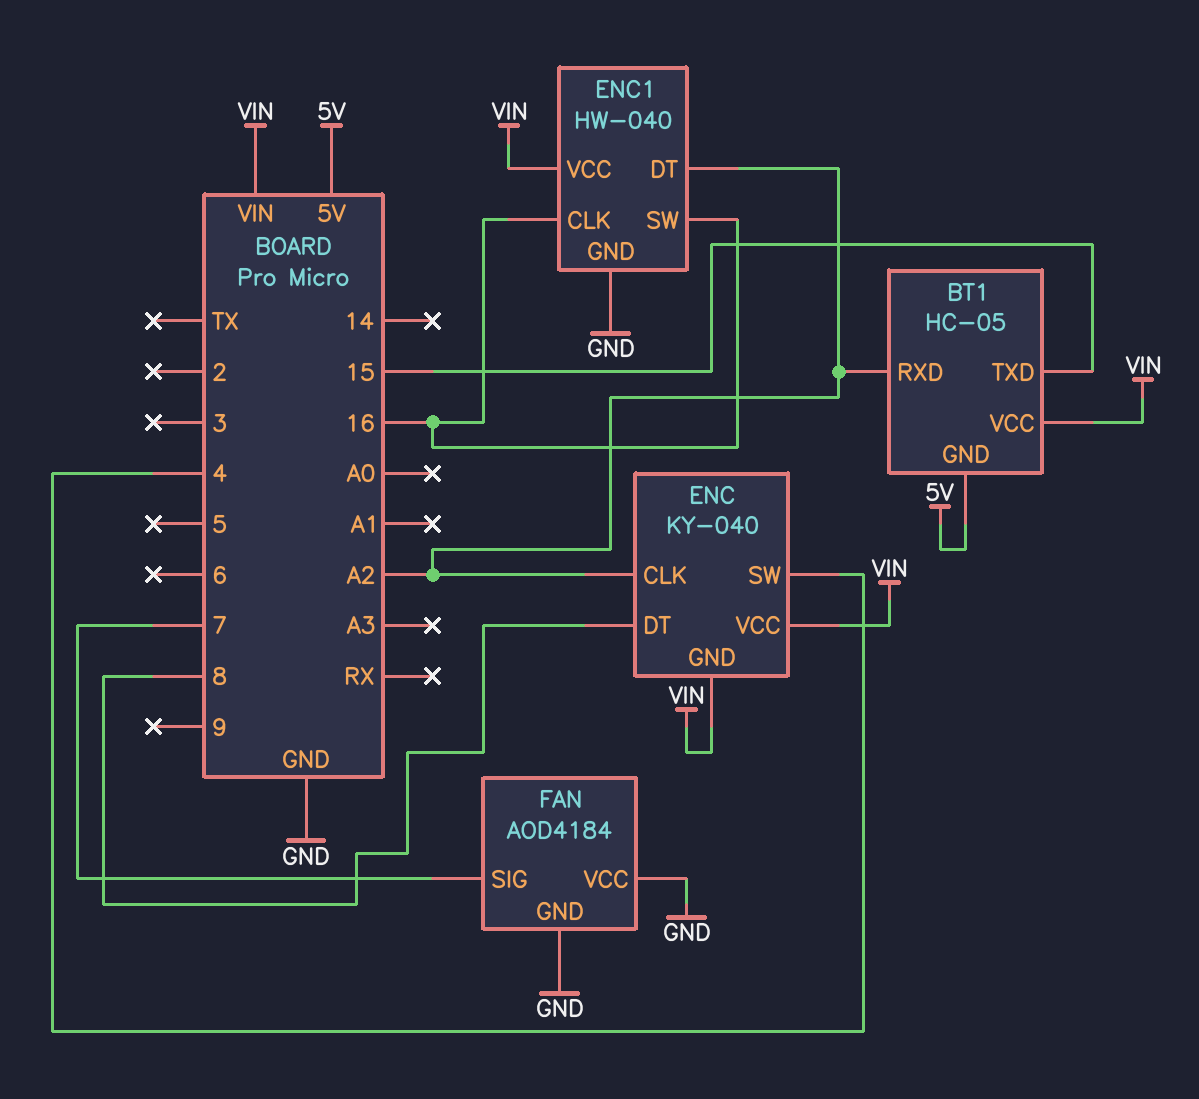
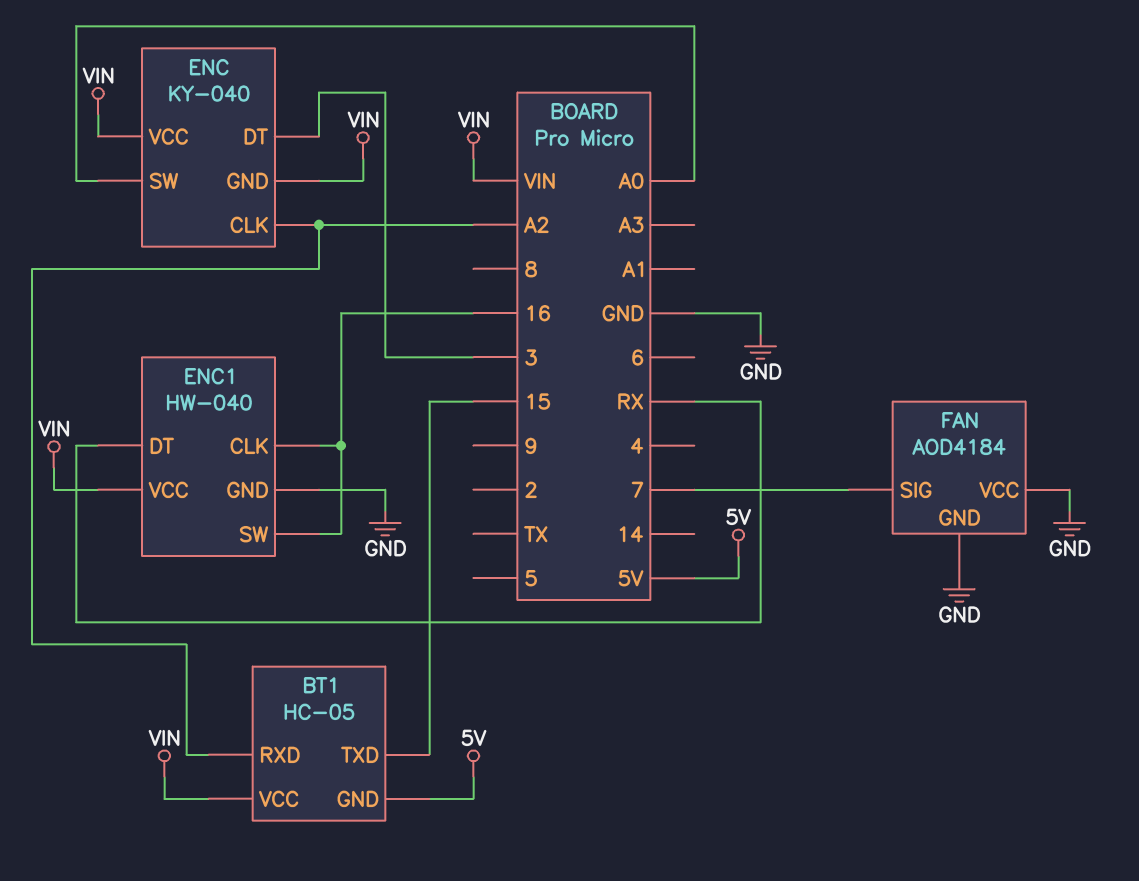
ENC pin DT: 8 -> 3
ENC pin SW: 4 -> A0
ENC1 pin DT: A2 -> RX

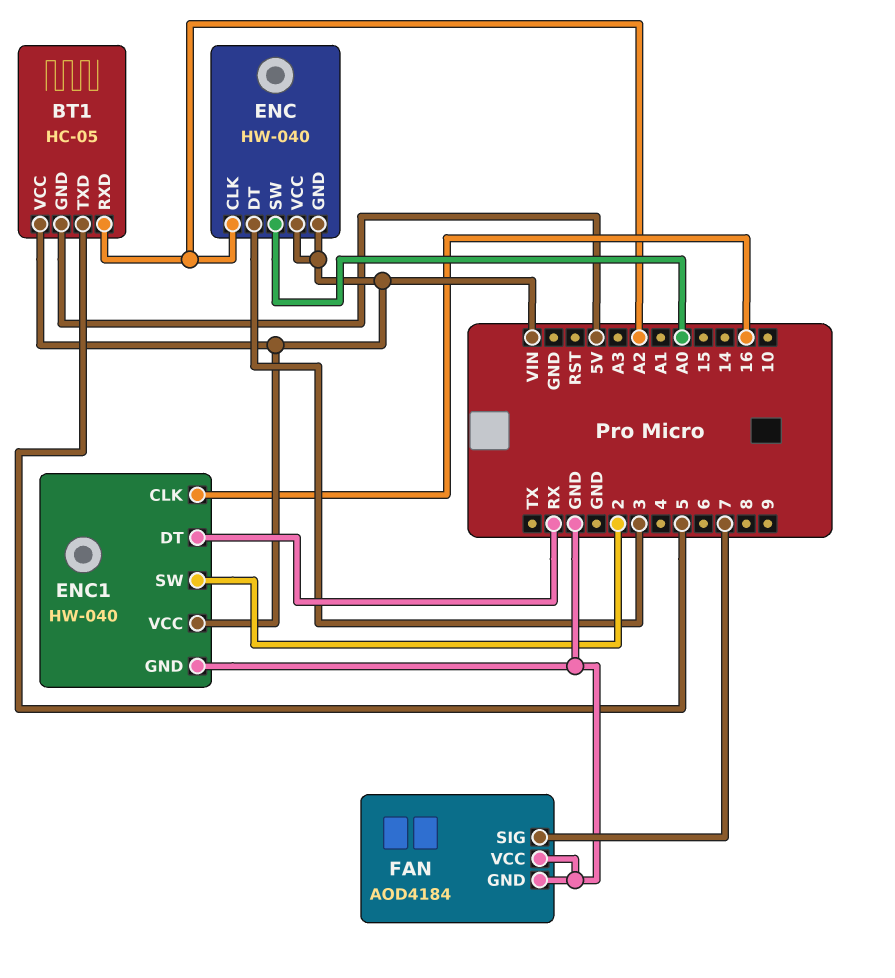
BT1 pin TXD: 15 -> 5
ENC: KY-040 -> HW-040
ENC1 pin SW: 16 -> 2

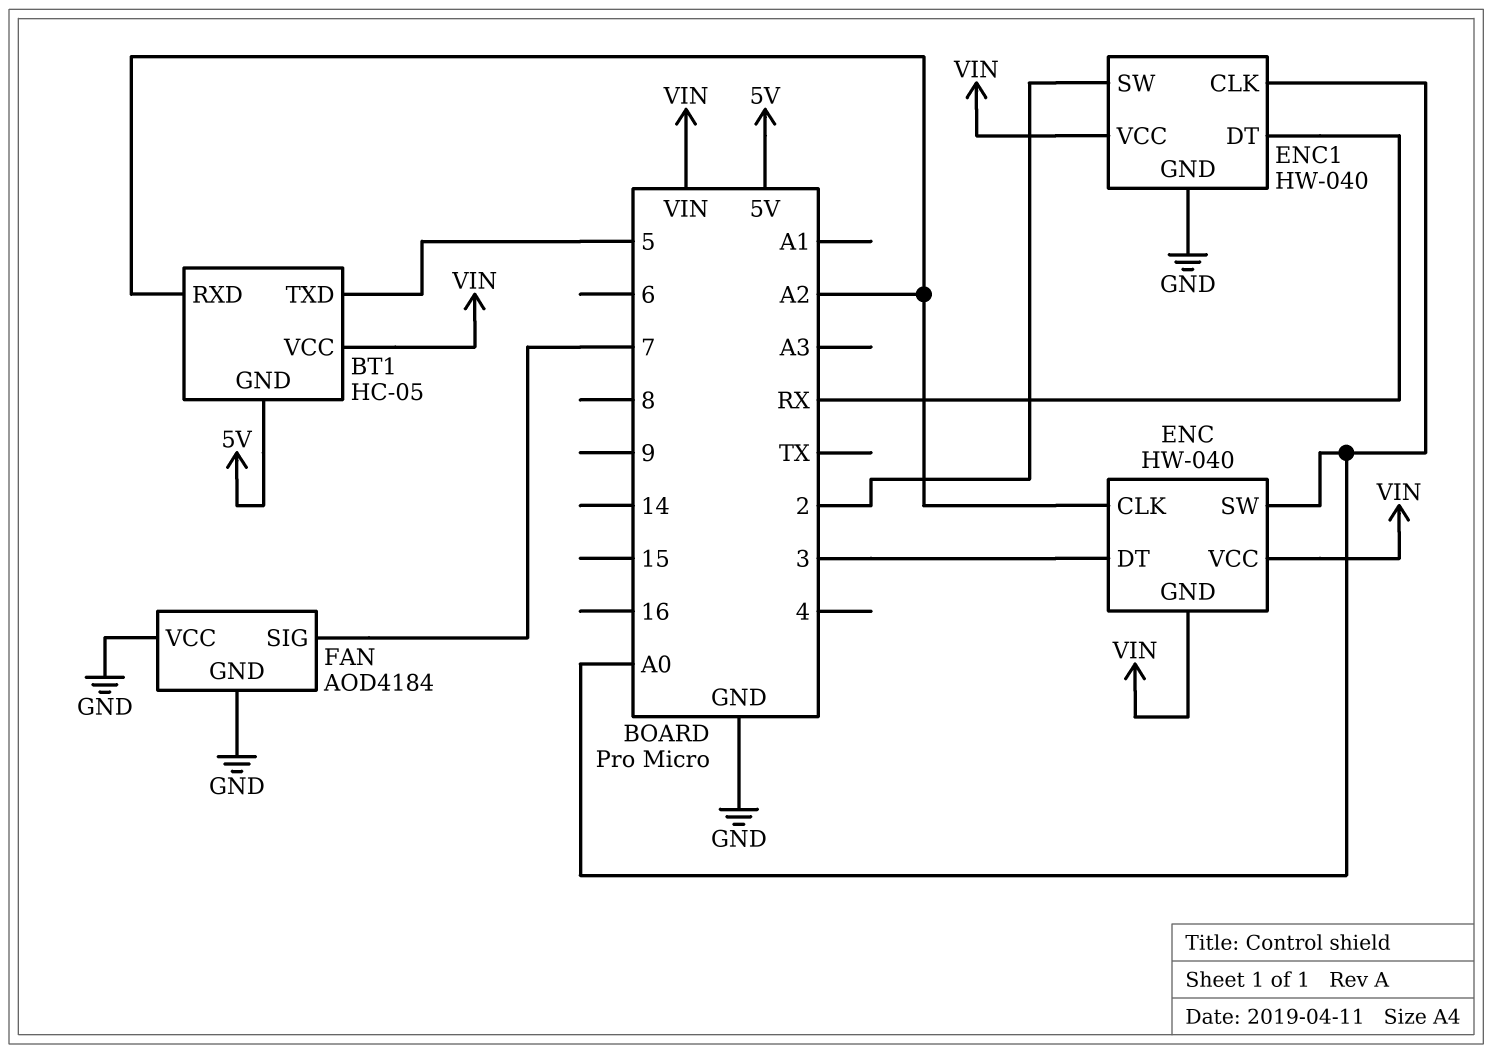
ENC1 pin CLK: 16 -> A0

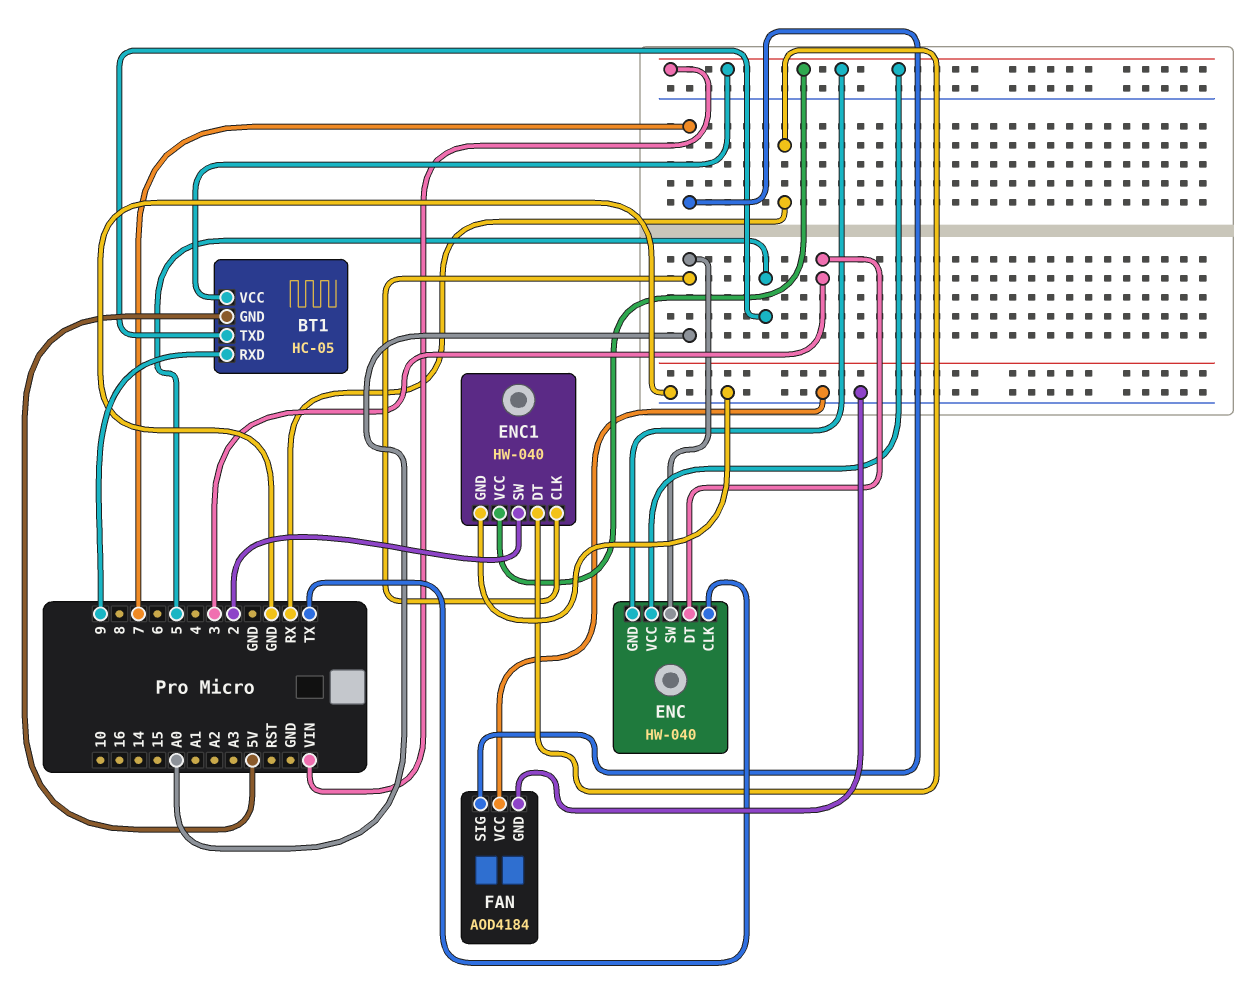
BT1 pin RXD: A2 -> 9
ENC pin CLK: A2 -> TX

